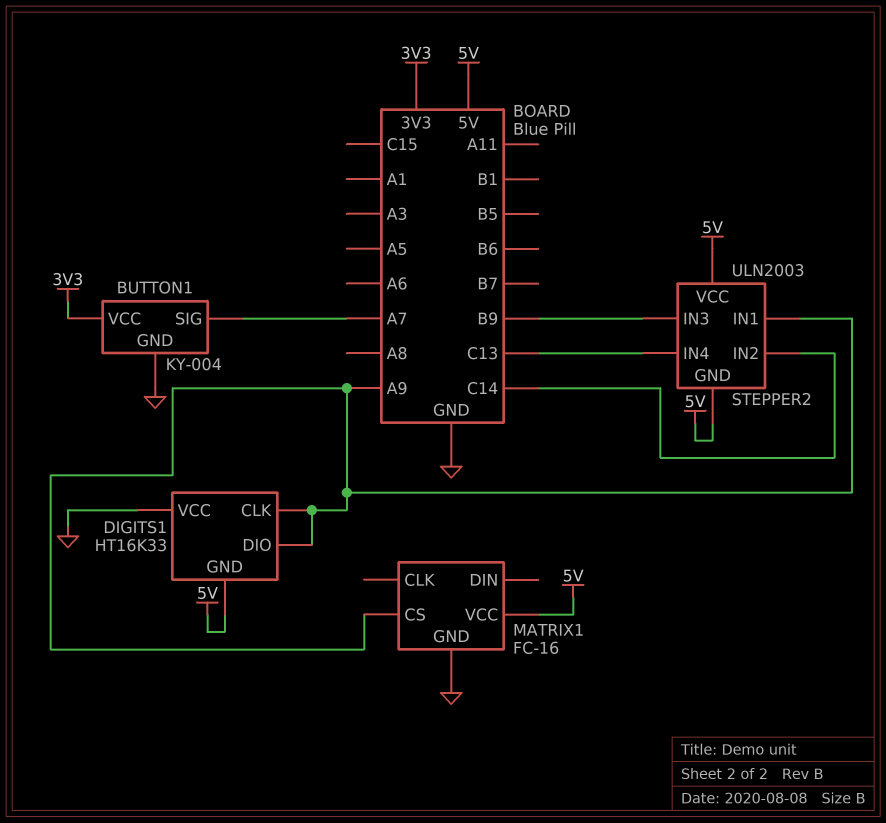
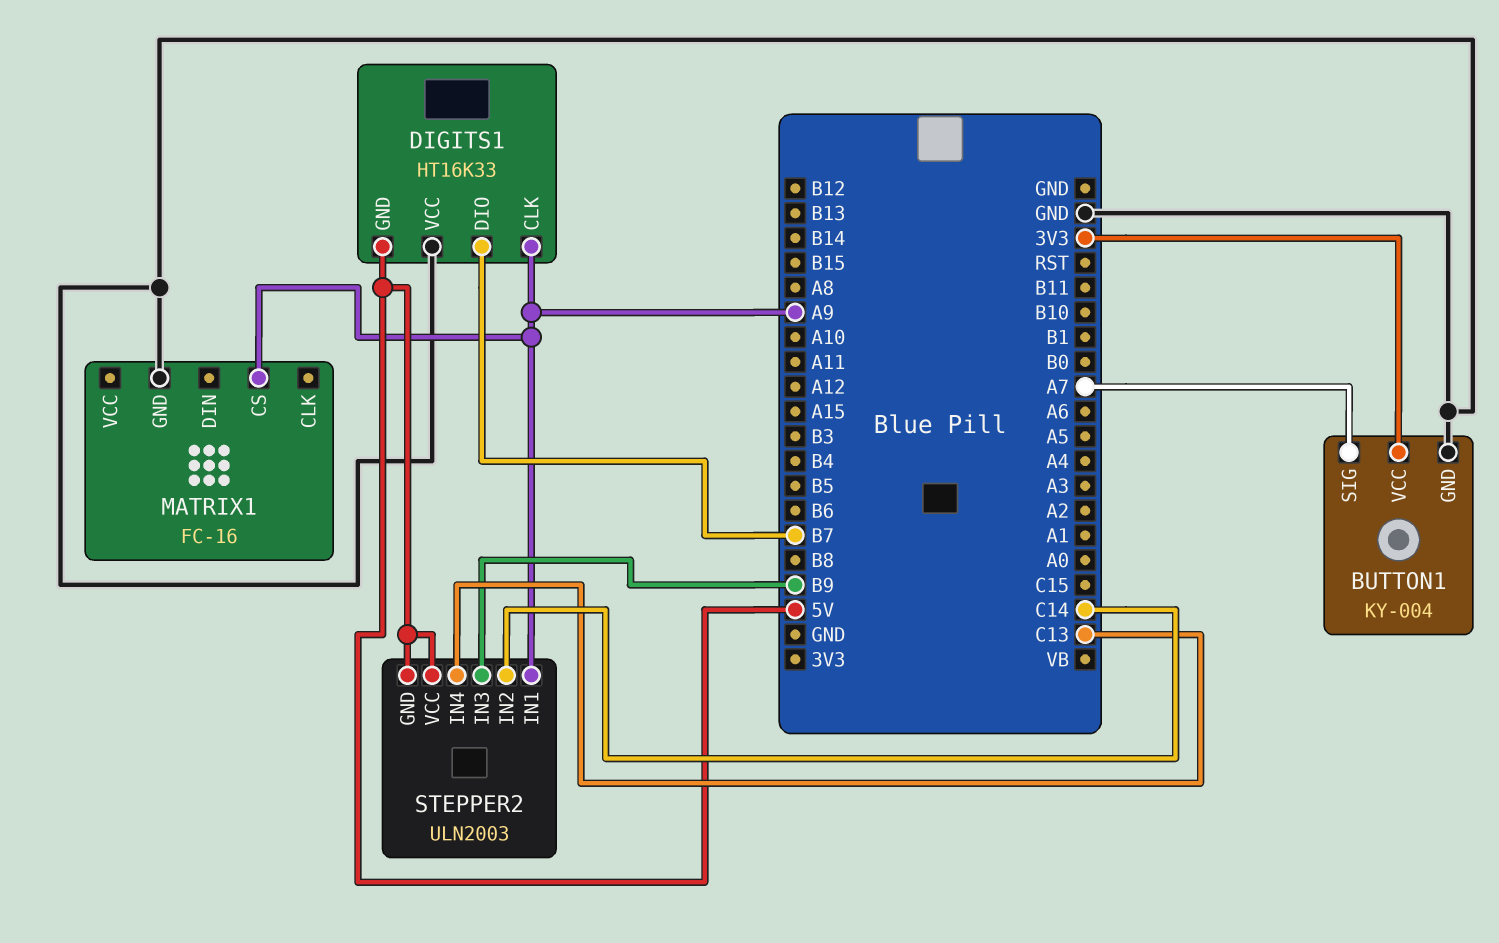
DIGITS1 pin DIO: A9 -> B7
MATRIX1 pin VCC: 5V -> none

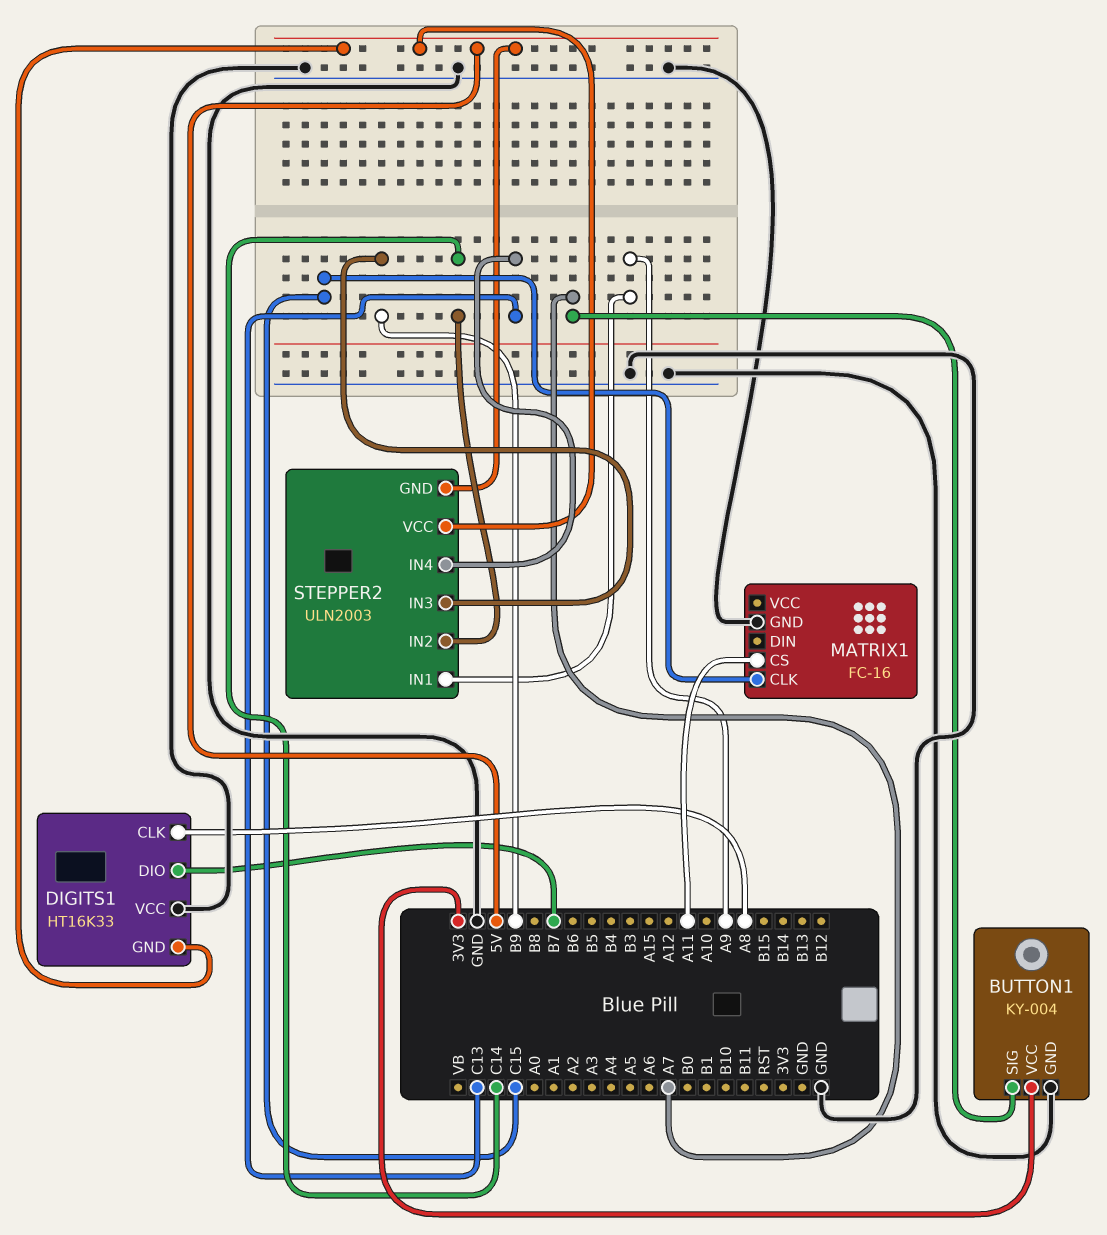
DIGITS1 pin CLK: A9 -> A8
MATRIX1 pin CLK: none -> C15
MATRIX1 pin CS: A9 -> A11

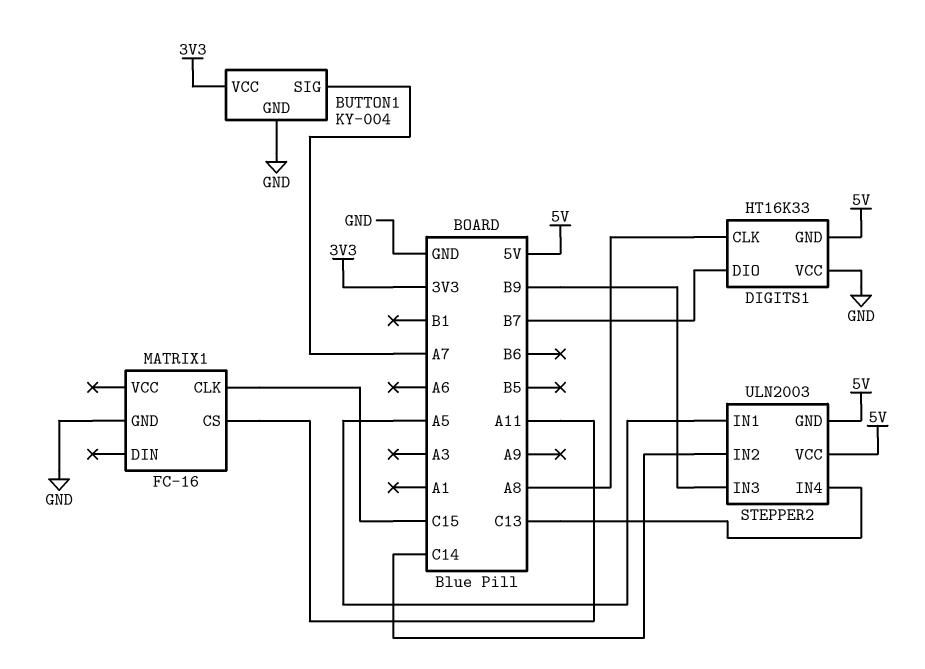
STEPPER2 pin IN1: A9 -> A5

